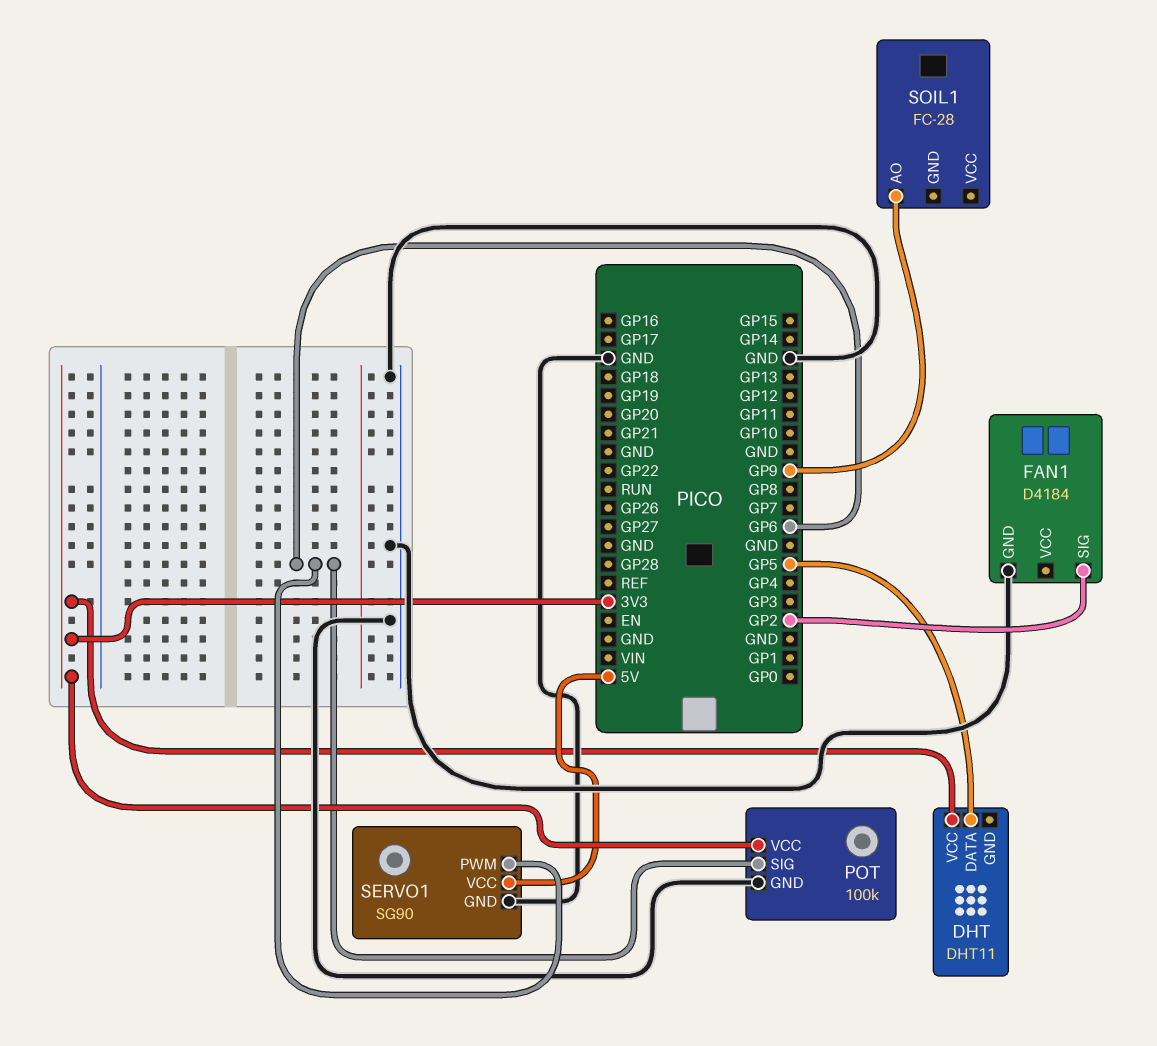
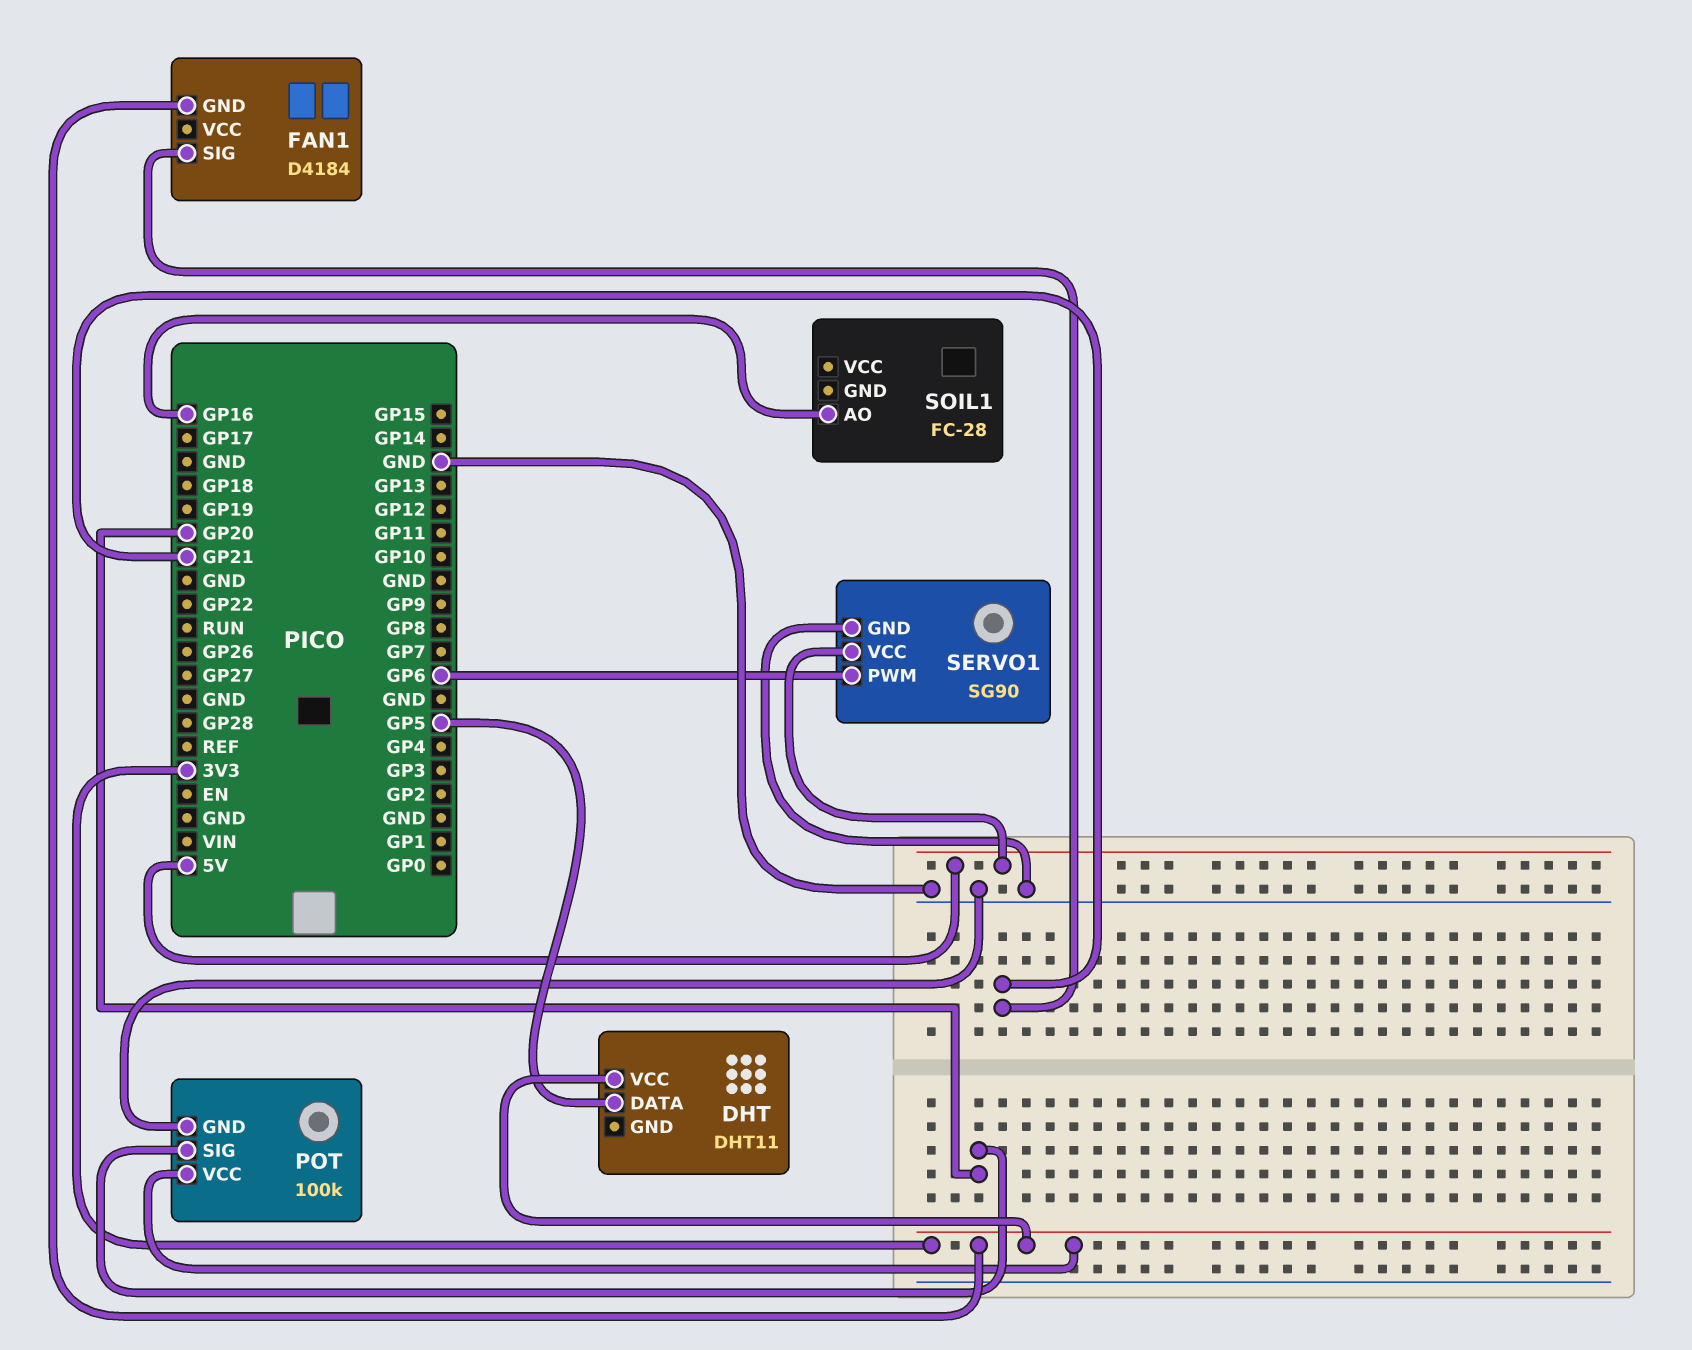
FAN1 pin GND: GND -> 3V3
FAN1 pin SIG: GP2 -> GP21
POT pin SIG: GP6 -> GP20
SOIL1 pin AO: GP9 -> GP16

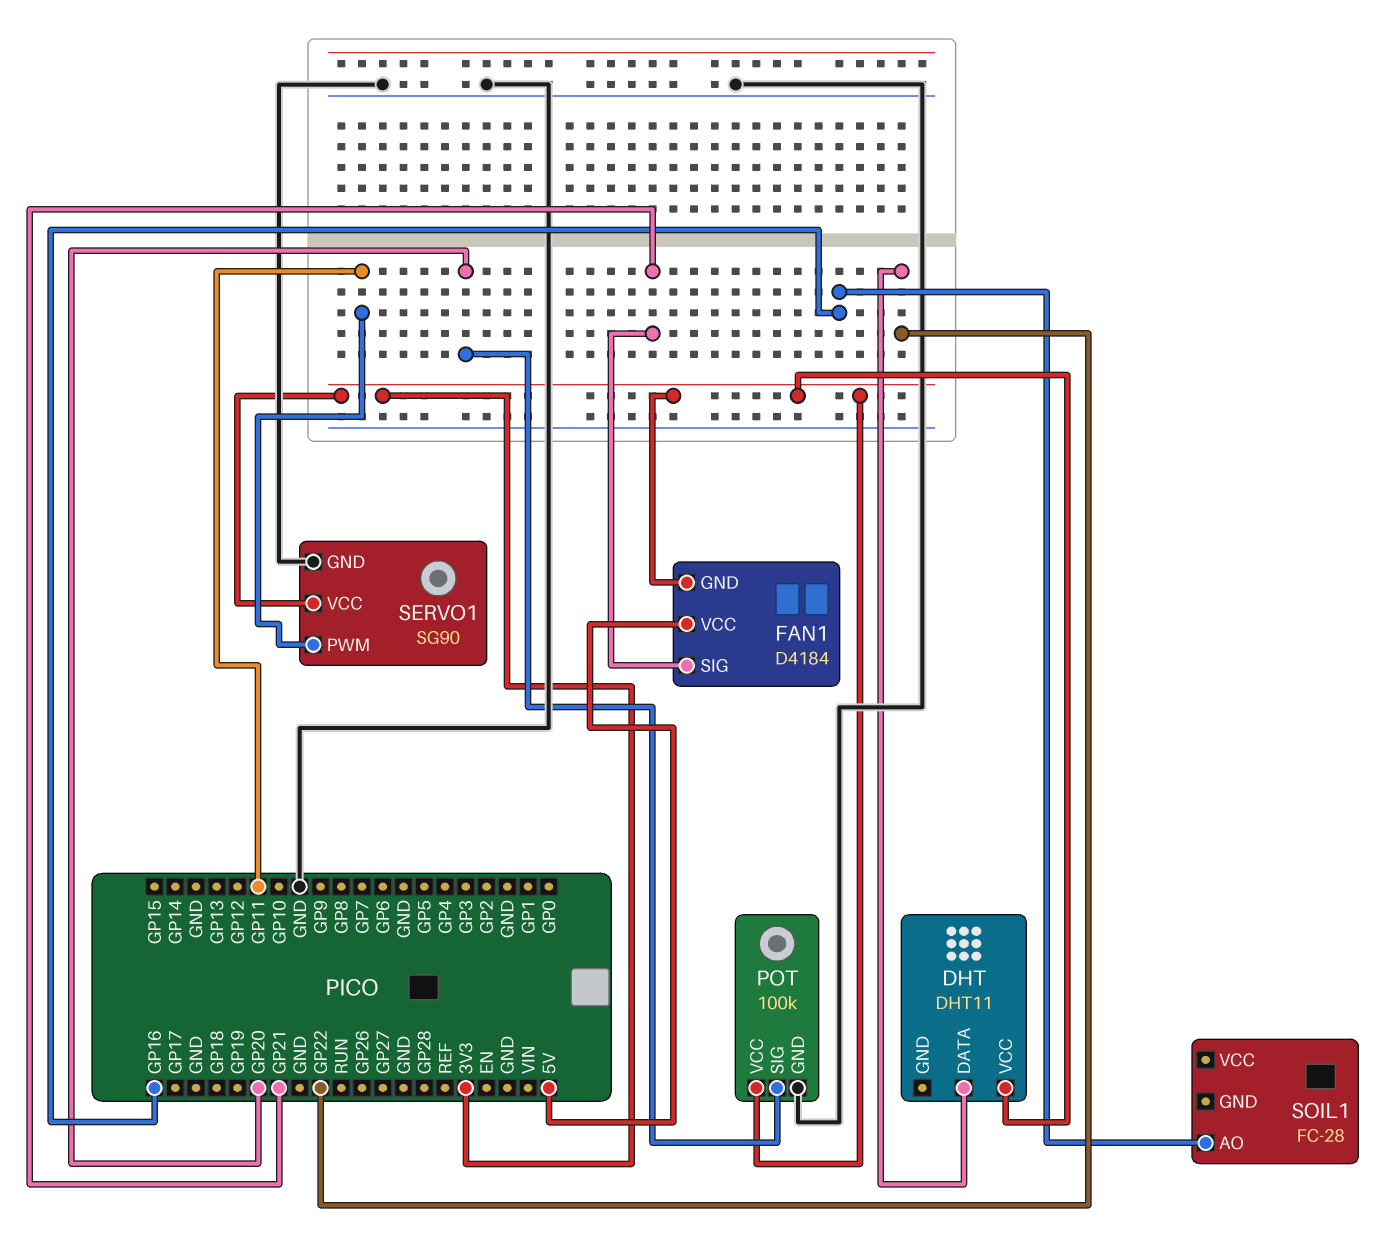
DHT pin DATA: GP5 -> GP22
FAN1 pin VCC: none -> 5V
SERVO1 pin PWM: GP6 -> GP11
SERVO1 pin VCC: 5V -> 3V3

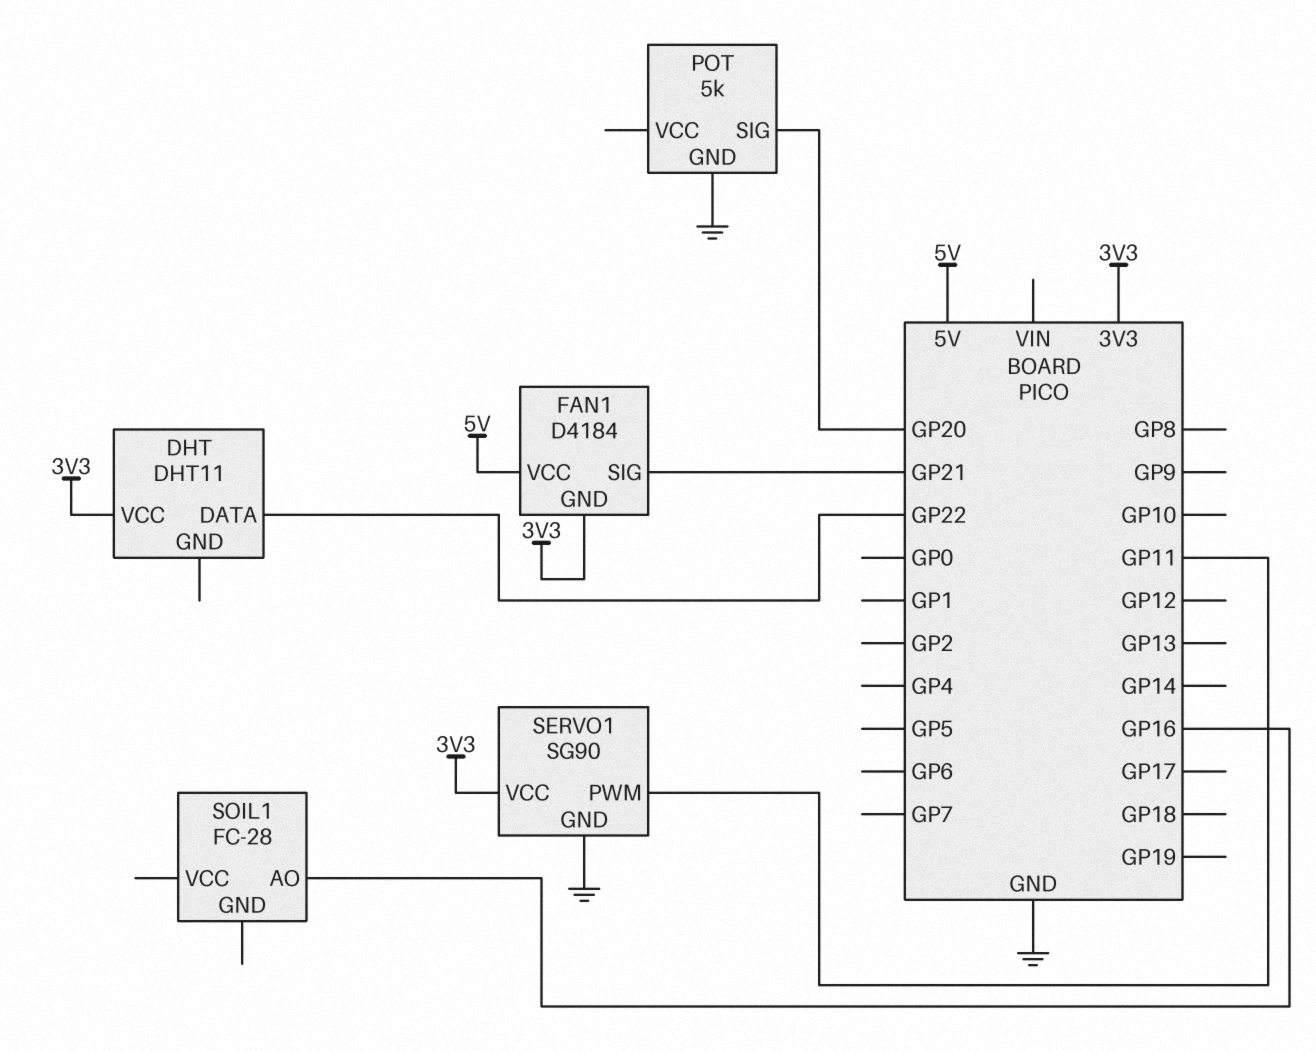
POT: 100k -> 5k
POT pin VCC: 3V3 -> none

